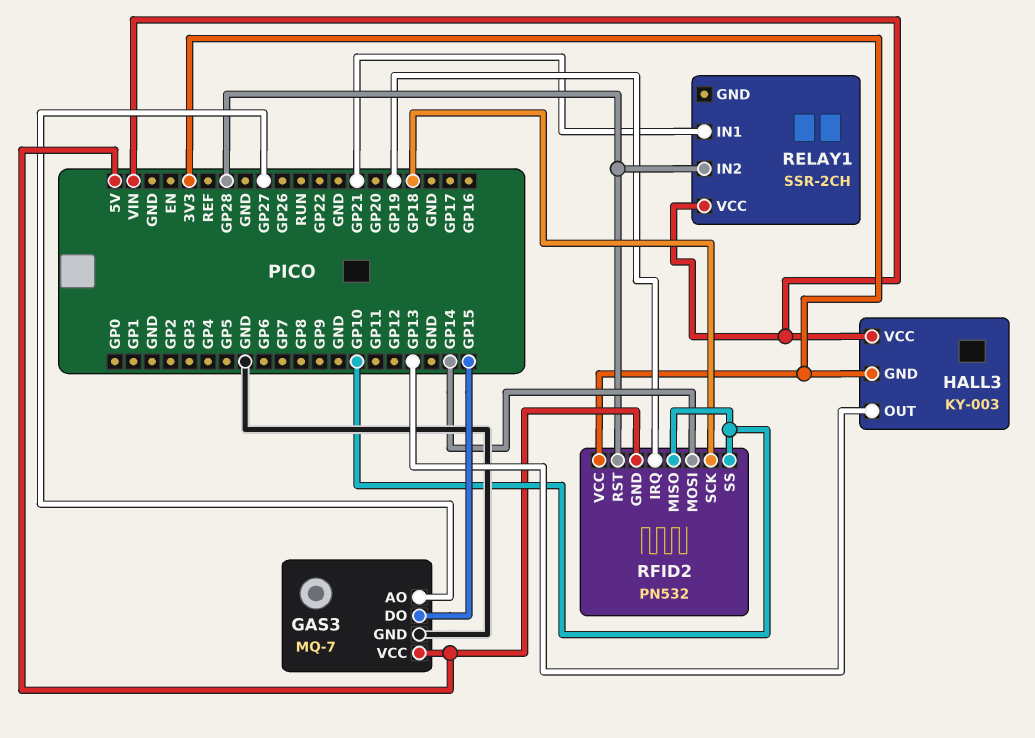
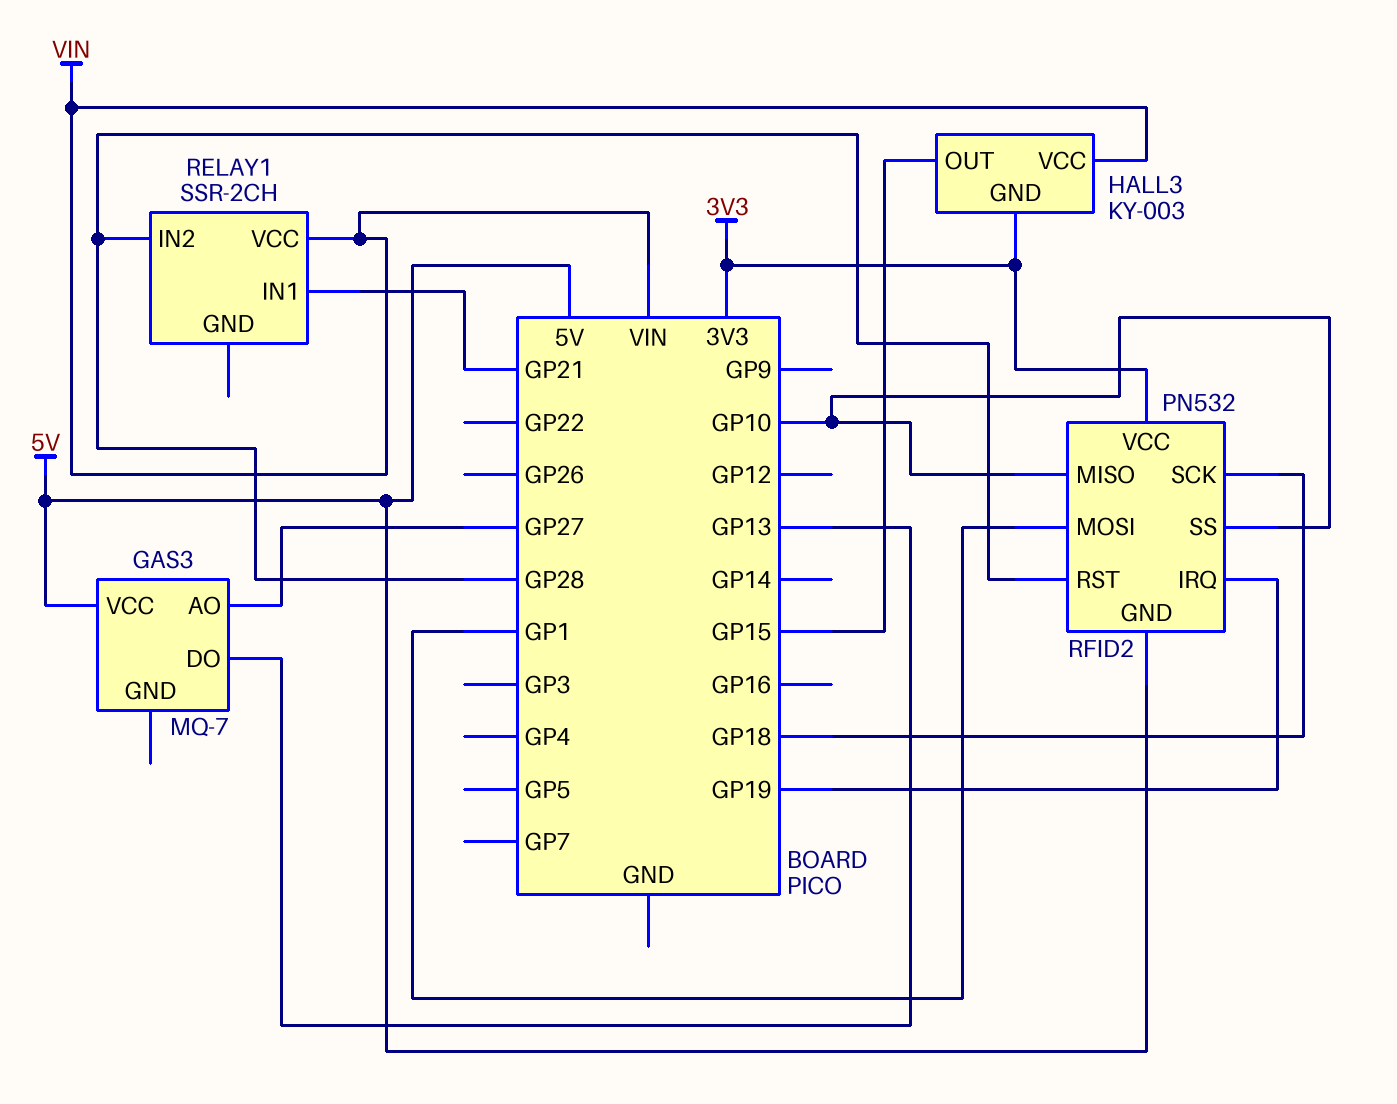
GAS3 pin DO: GP15 -> GP13
GAS3 pin GND: GND -> none
HALL3 pin OUT: GP13 -> GP15
RFID2 pin MOSI: GP14 -> GP1

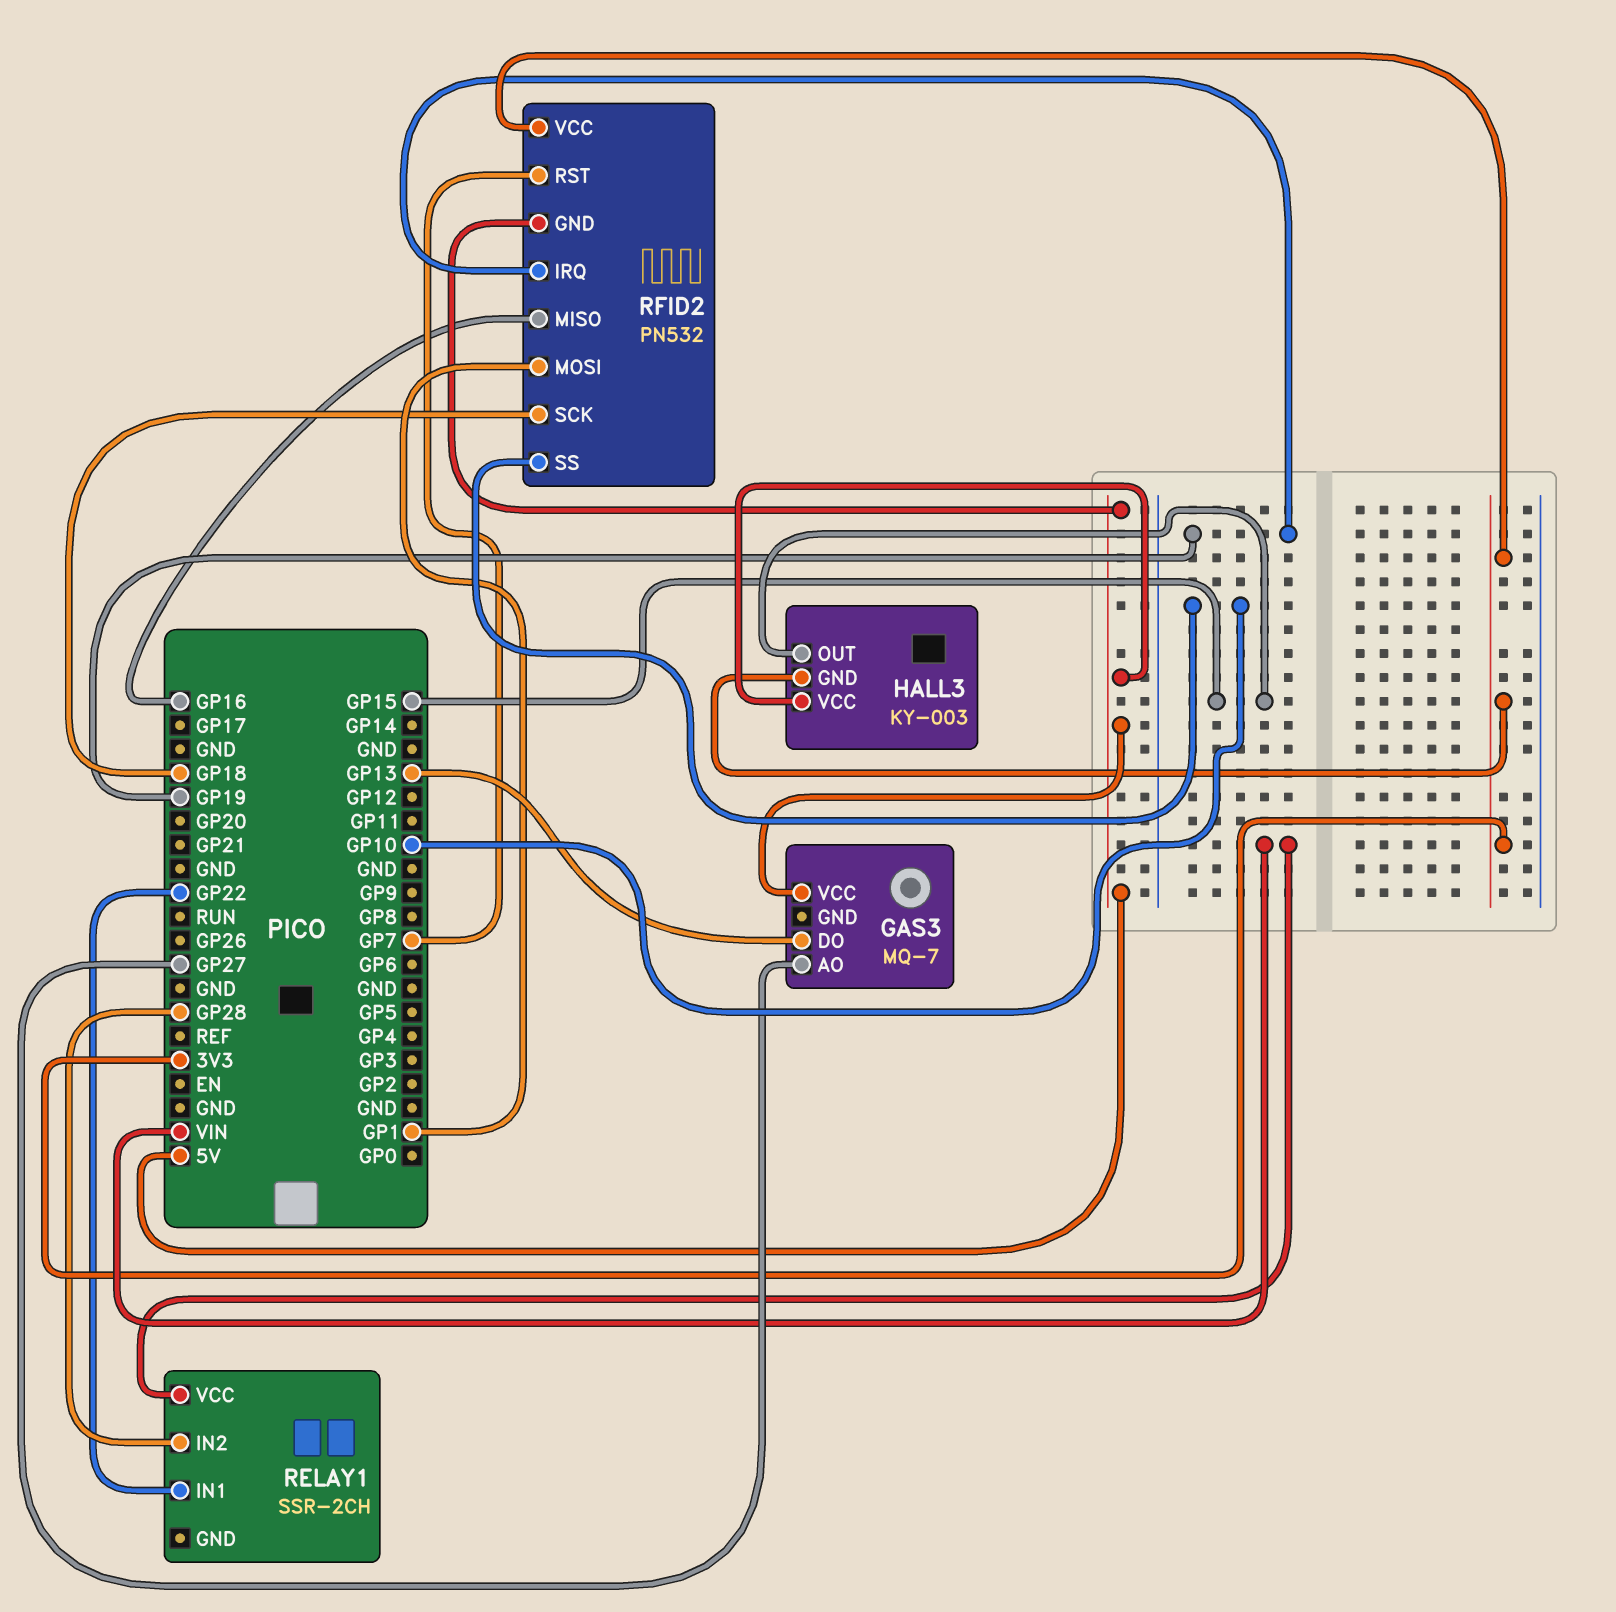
HALL3 pin VCC: VIN -> 5V
RELAY1 pin IN1: GP21 -> GP22
RFID2 pin MISO: GP10 -> GP16
RFID2 pin RST: GP28 -> GP7

